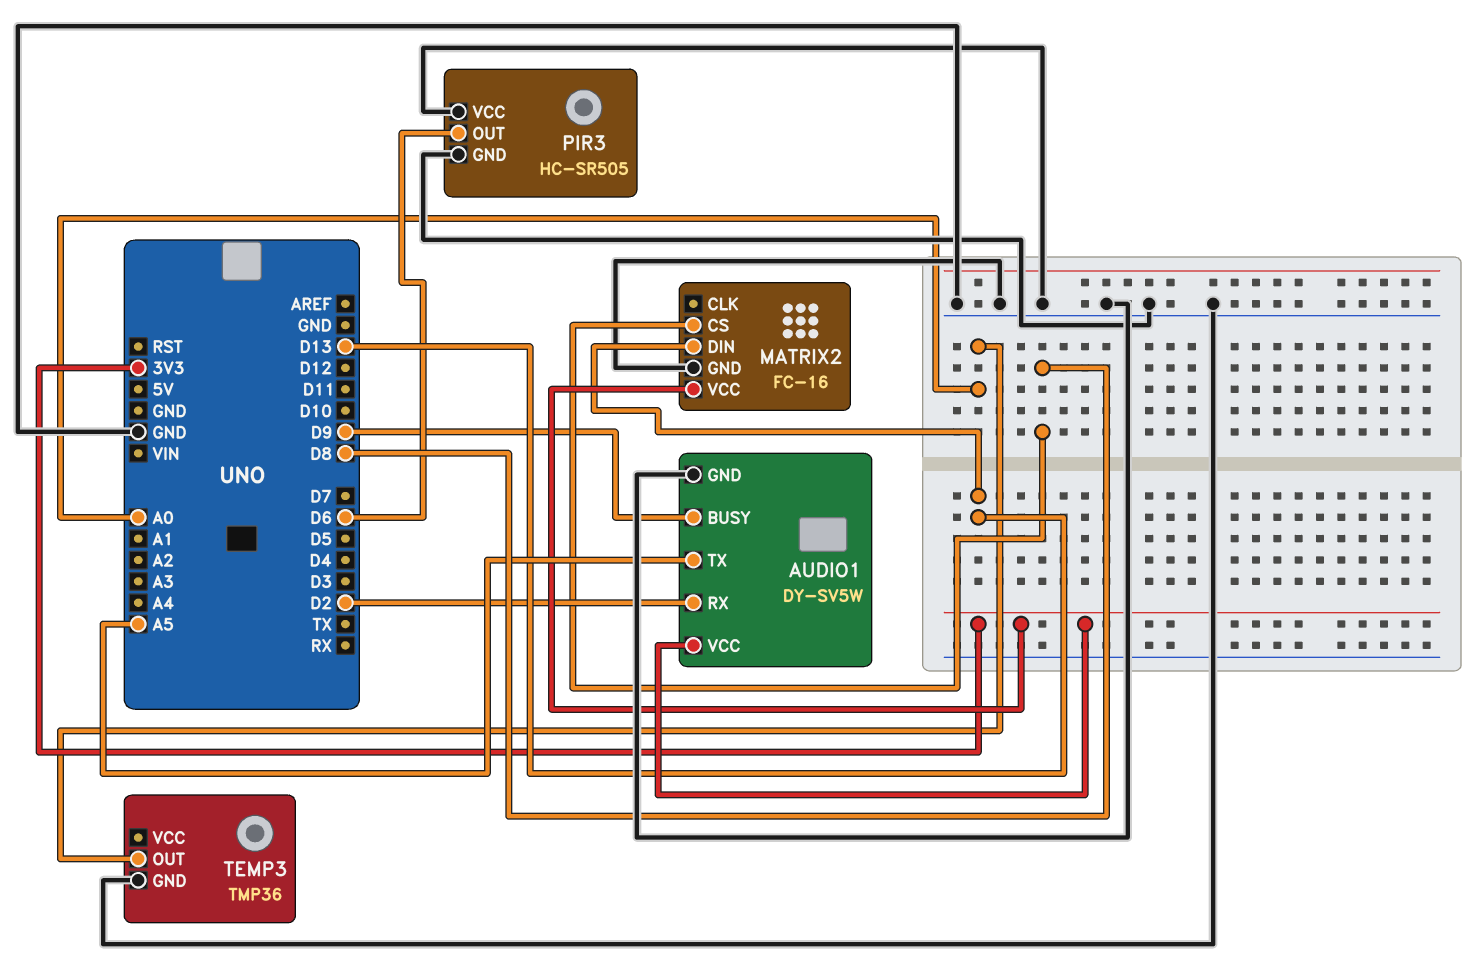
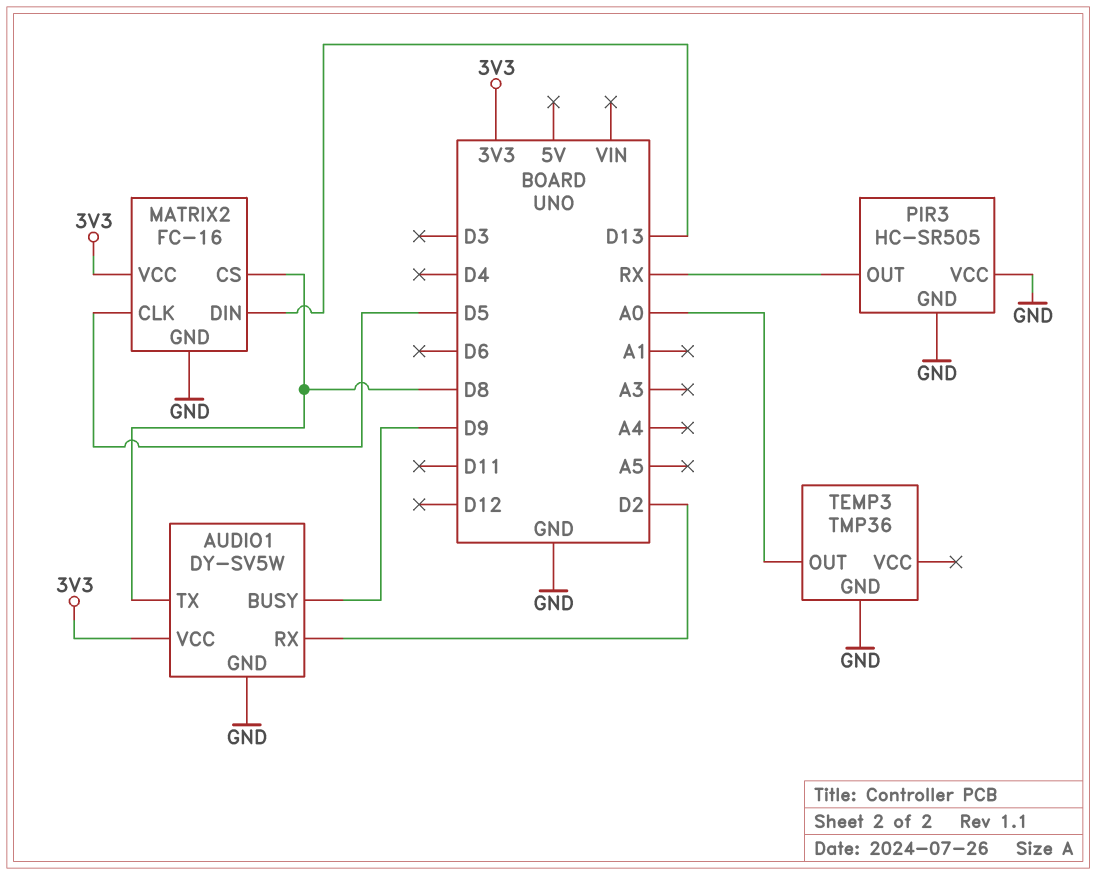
AUDIO1 pin TX: A5 -> D8
MATRIX2 pin CLK: none -> D5
PIR3 pin OUT: D6 -> RX

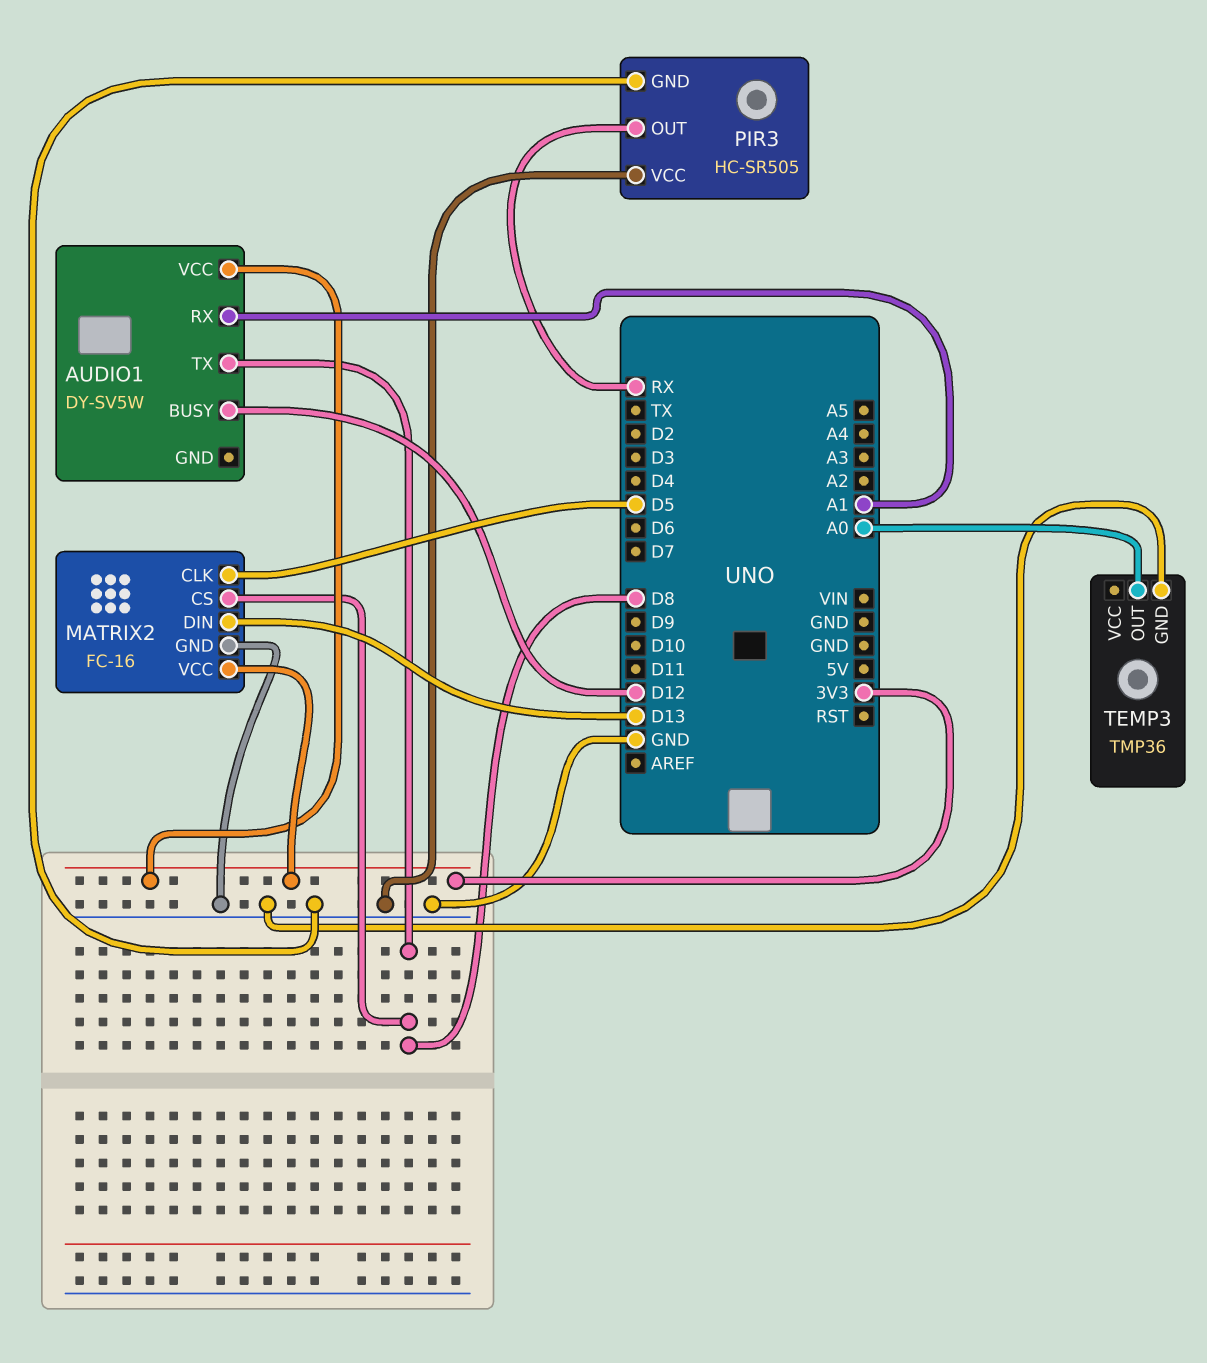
AUDIO1 pin BUSY: D9 -> D12
AUDIO1 pin GND: GND -> none
AUDIO1 pin RX: D2 -> A1

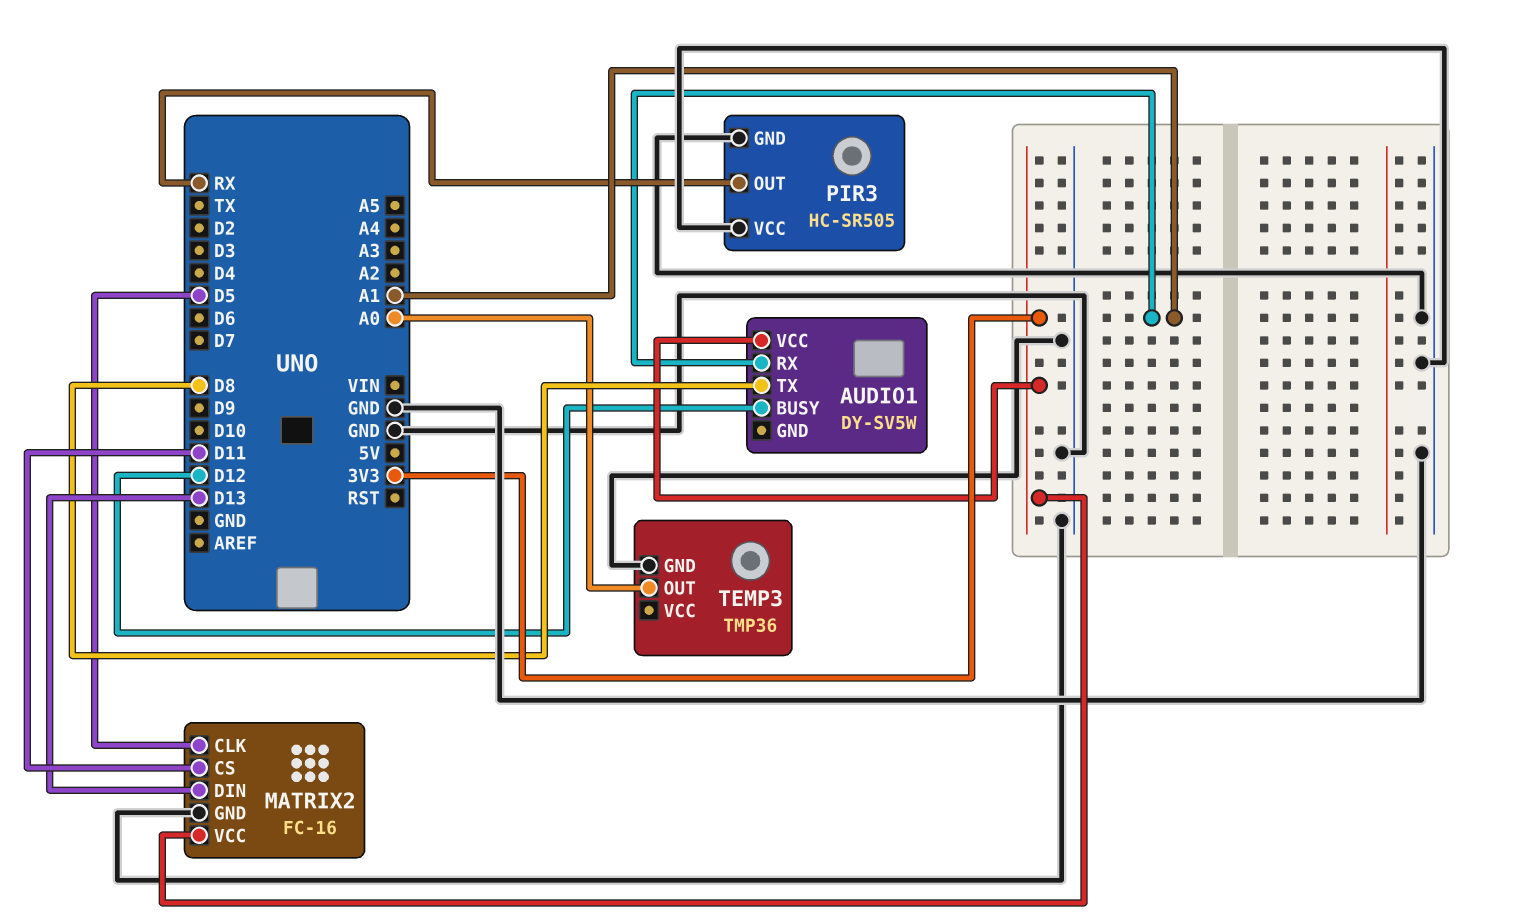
MATRIX2 pin CS: D8 -> D11

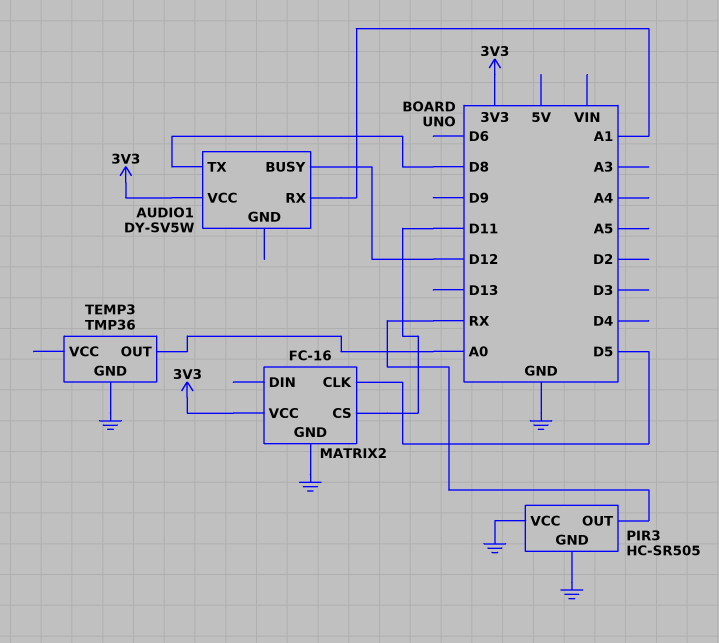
MATRIX2 pin DIN: D13 -> none

